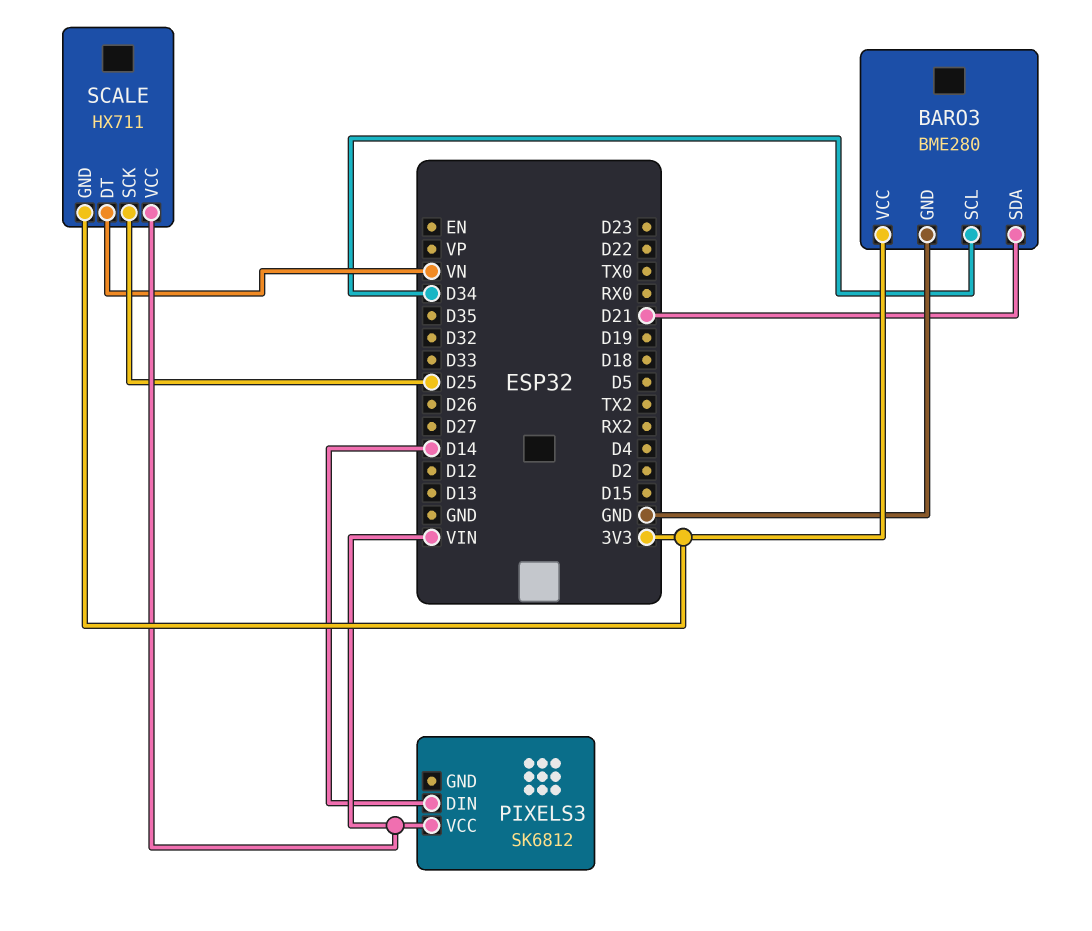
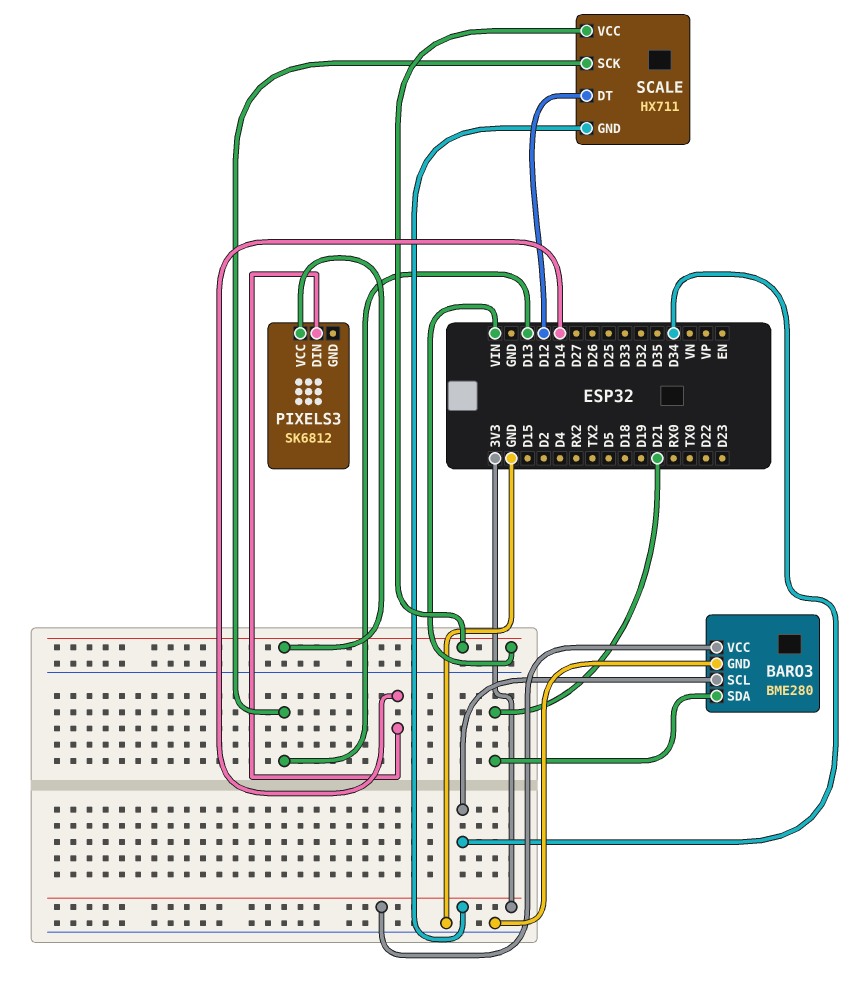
SCALE pin DT: VN -> D12
SCALE pin SCK: D25 -> D13

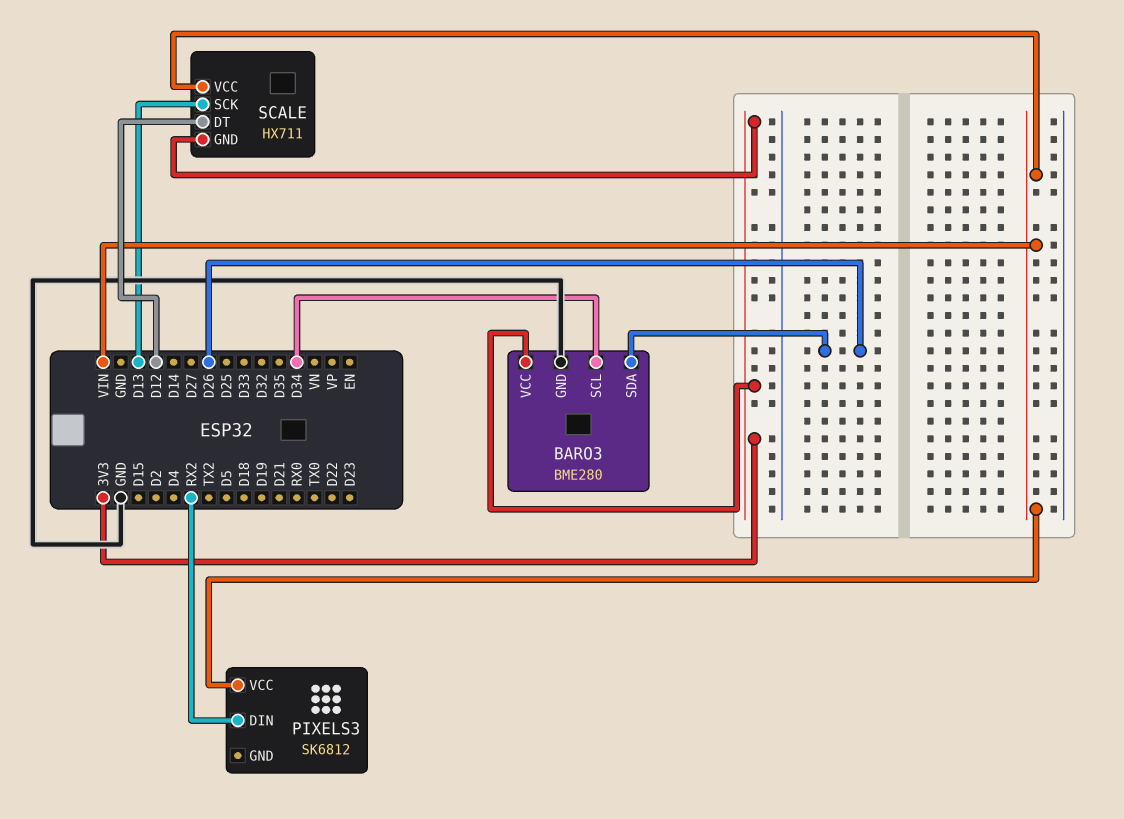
BARO3 pin SDA: D21 -> D26
PIXELS3 pin DIN: D14 -> RX2

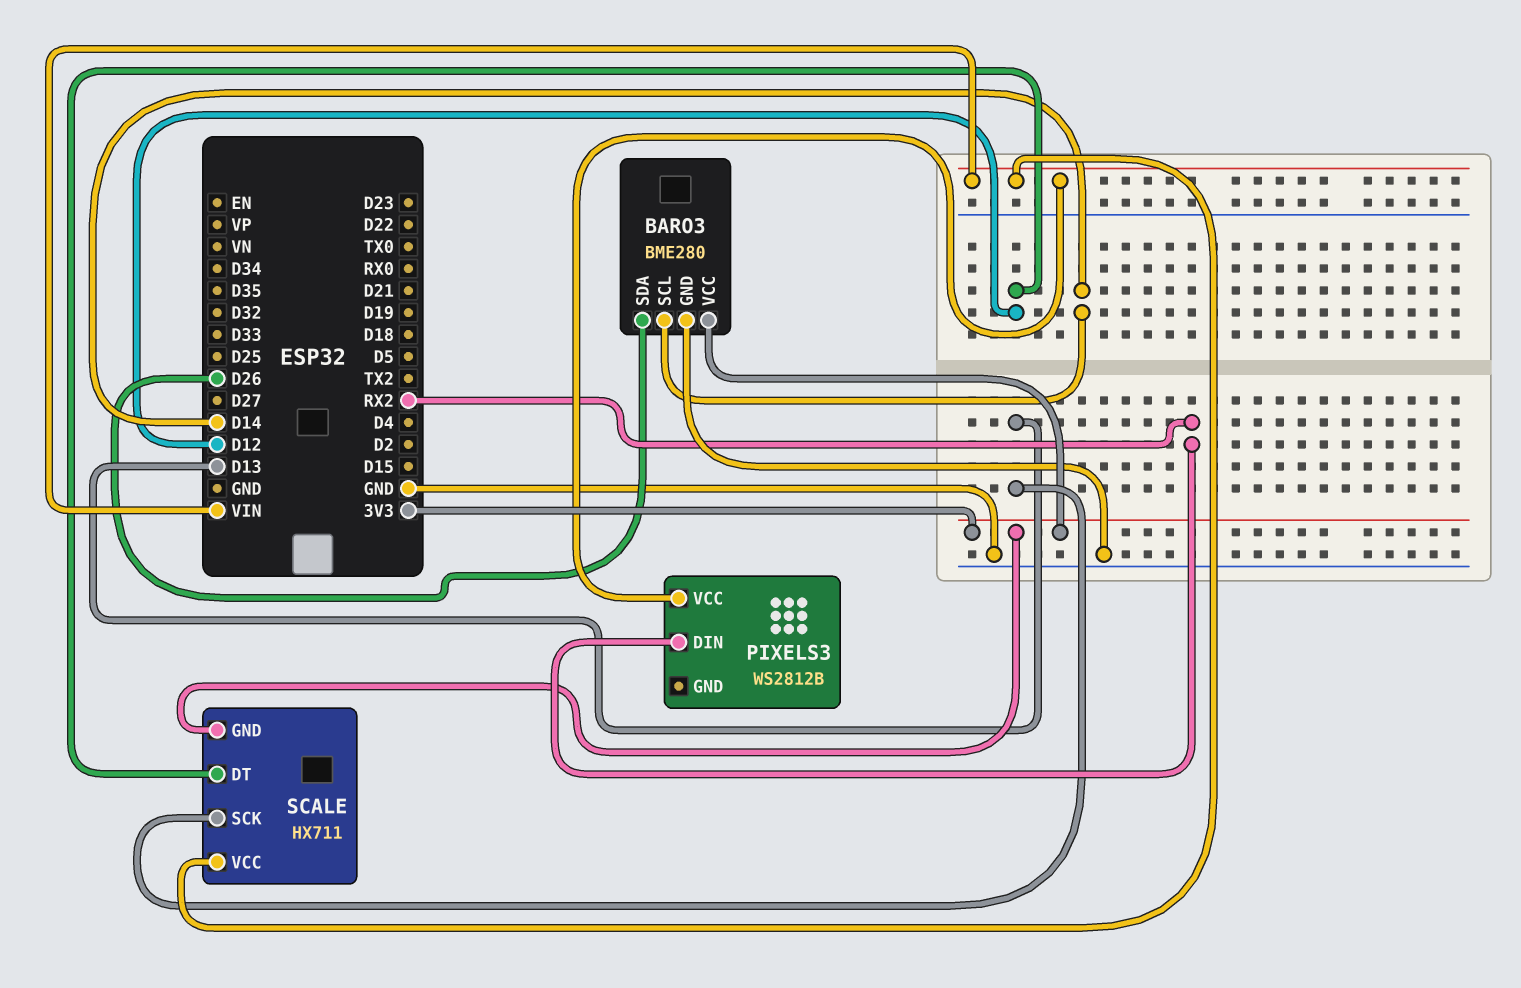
BARO3 pin SCL: D34 -> D14
PIXELS3: SK6812 -> WS2812B

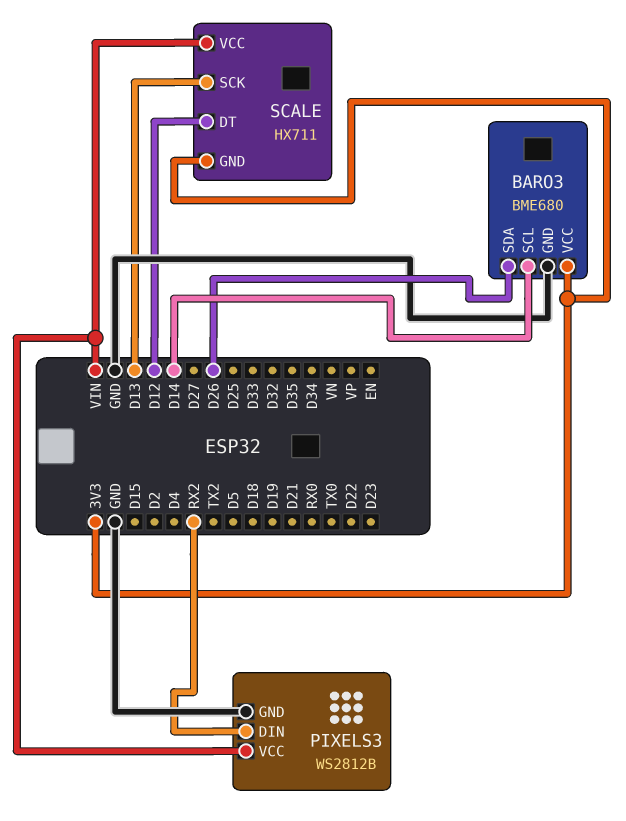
BARO3: BME280 -> BME680
PIXELS3 pin GND: none -> GND

